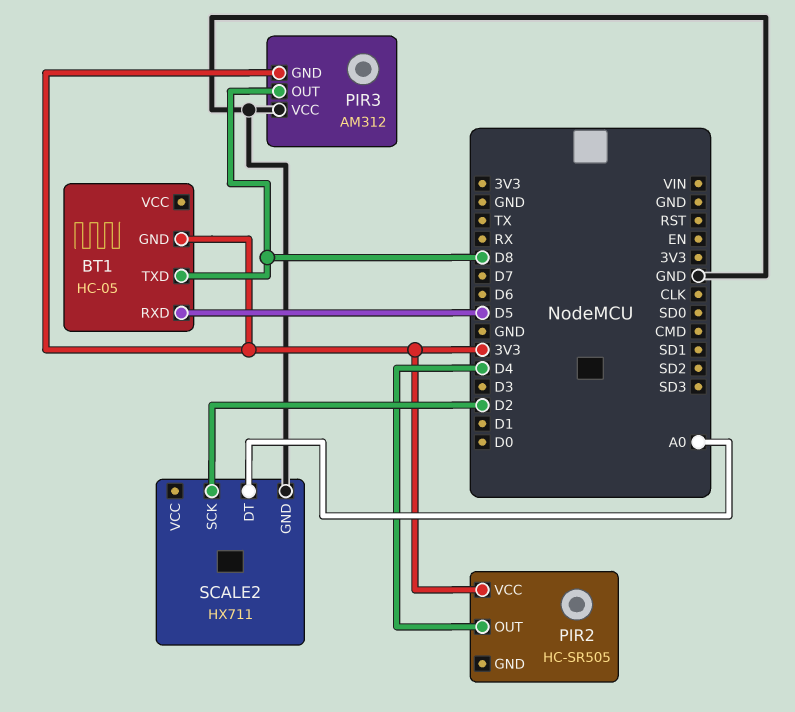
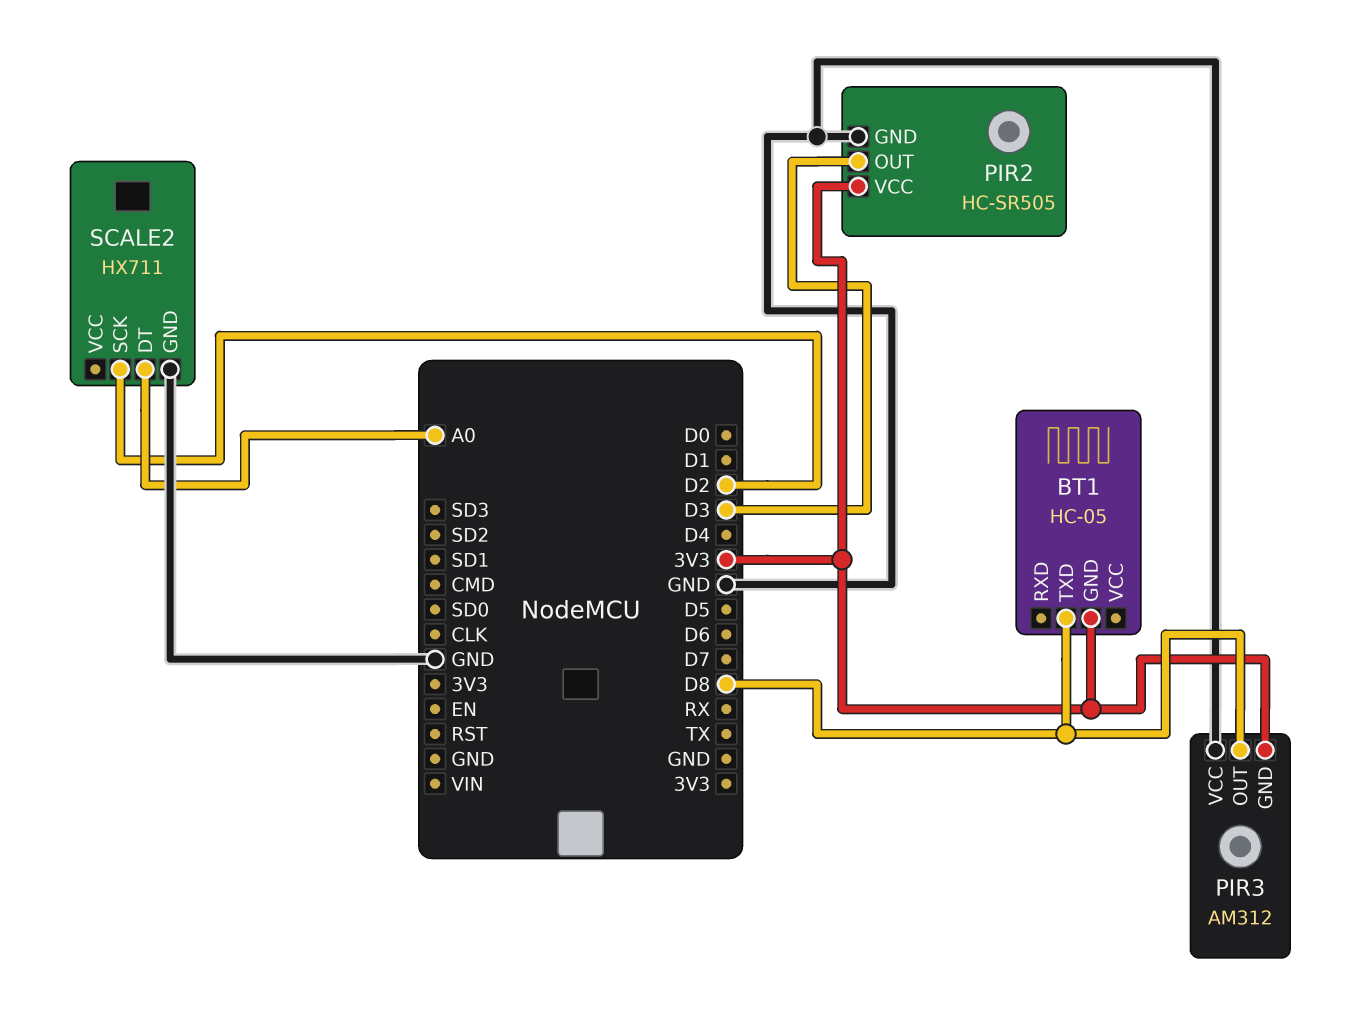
BT1 pin RXD: D5 -> none
PIR2 pin GND: none -> GND
PIR2 pin OUT: D4 -> D3

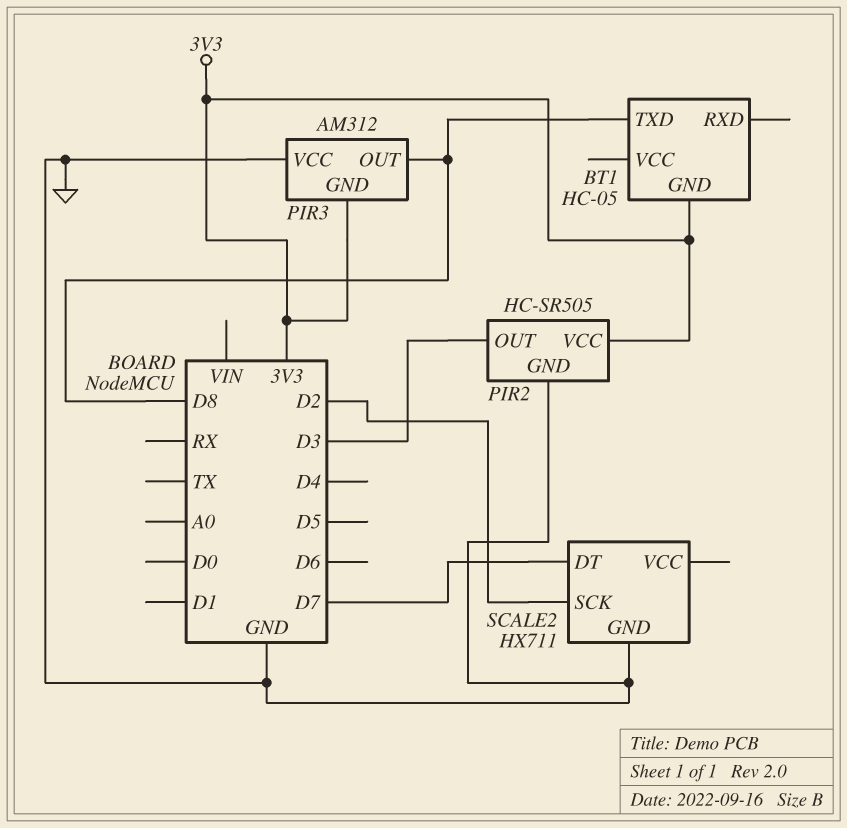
SCALE2 pin DT: A0 -> D7

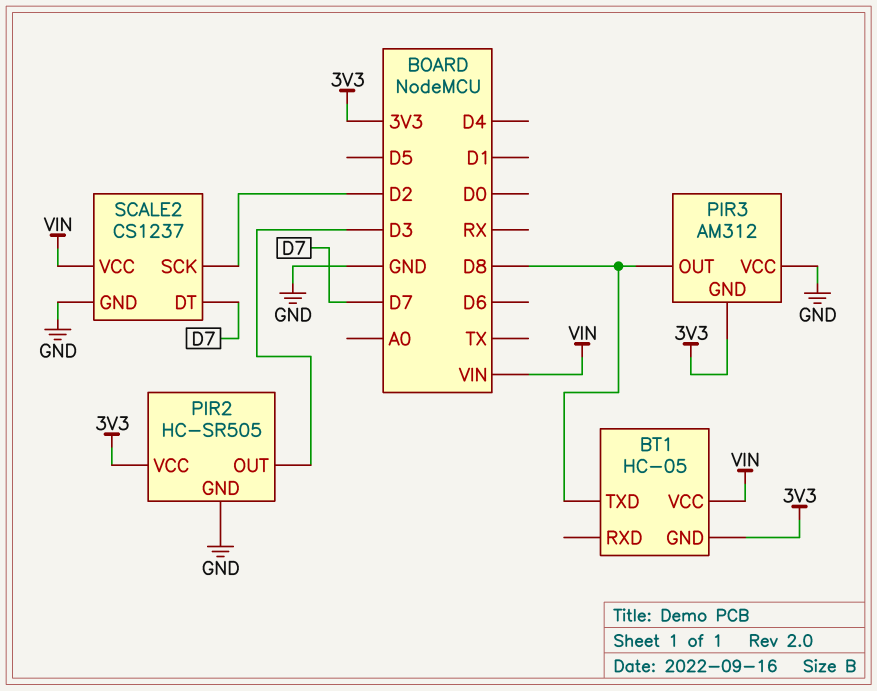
BT1 pin VCC: none -> VIN
SCALE2: HX711 -> CS1237
SCALE2 pin VCC: none -> VIN

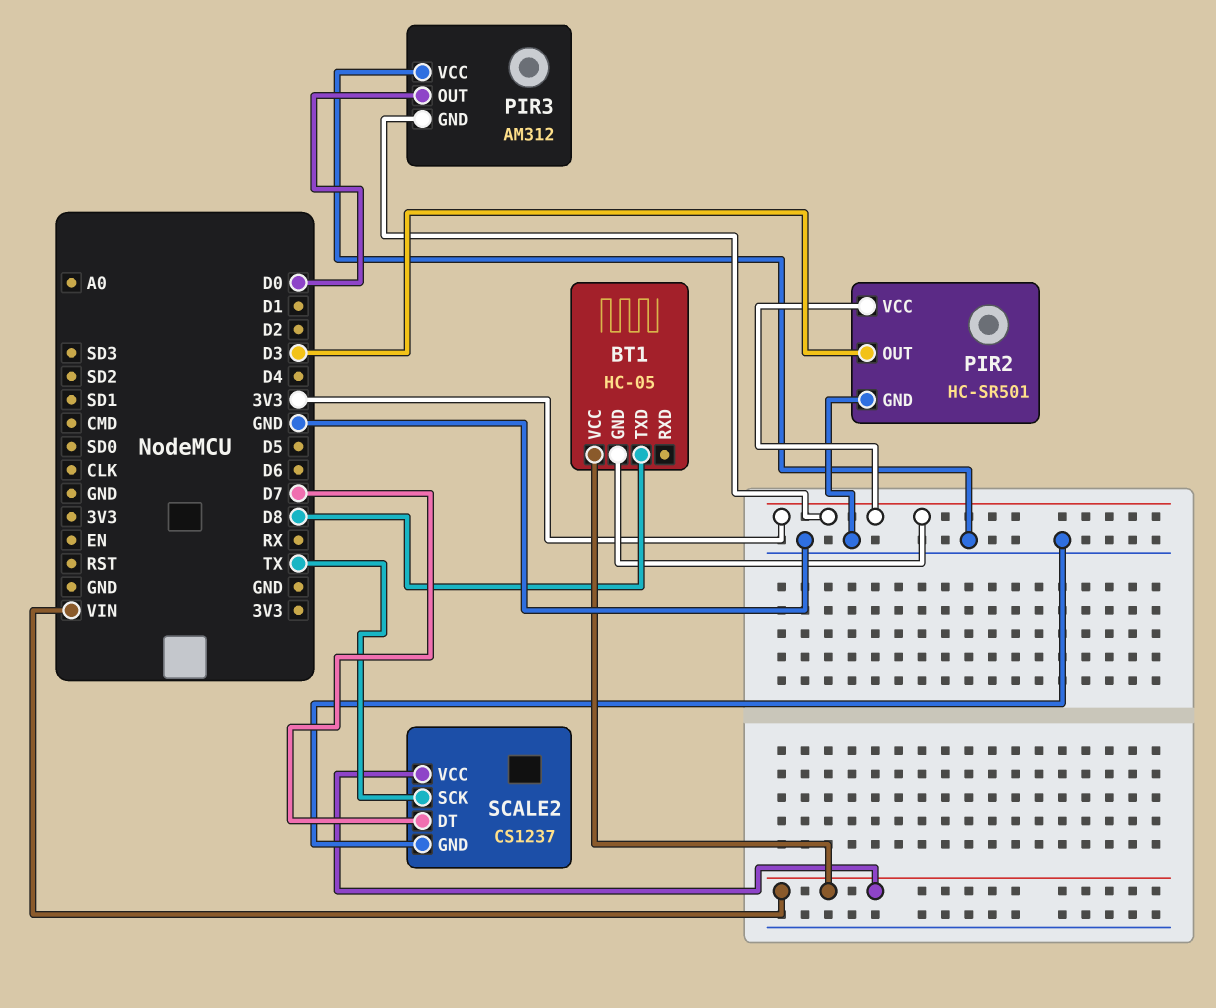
PIR2: HC-SR505 -> HC-SR501
PIR3 pin OUT: D8 -> D0
SCALE2 pin SCK: D2 -> TX

